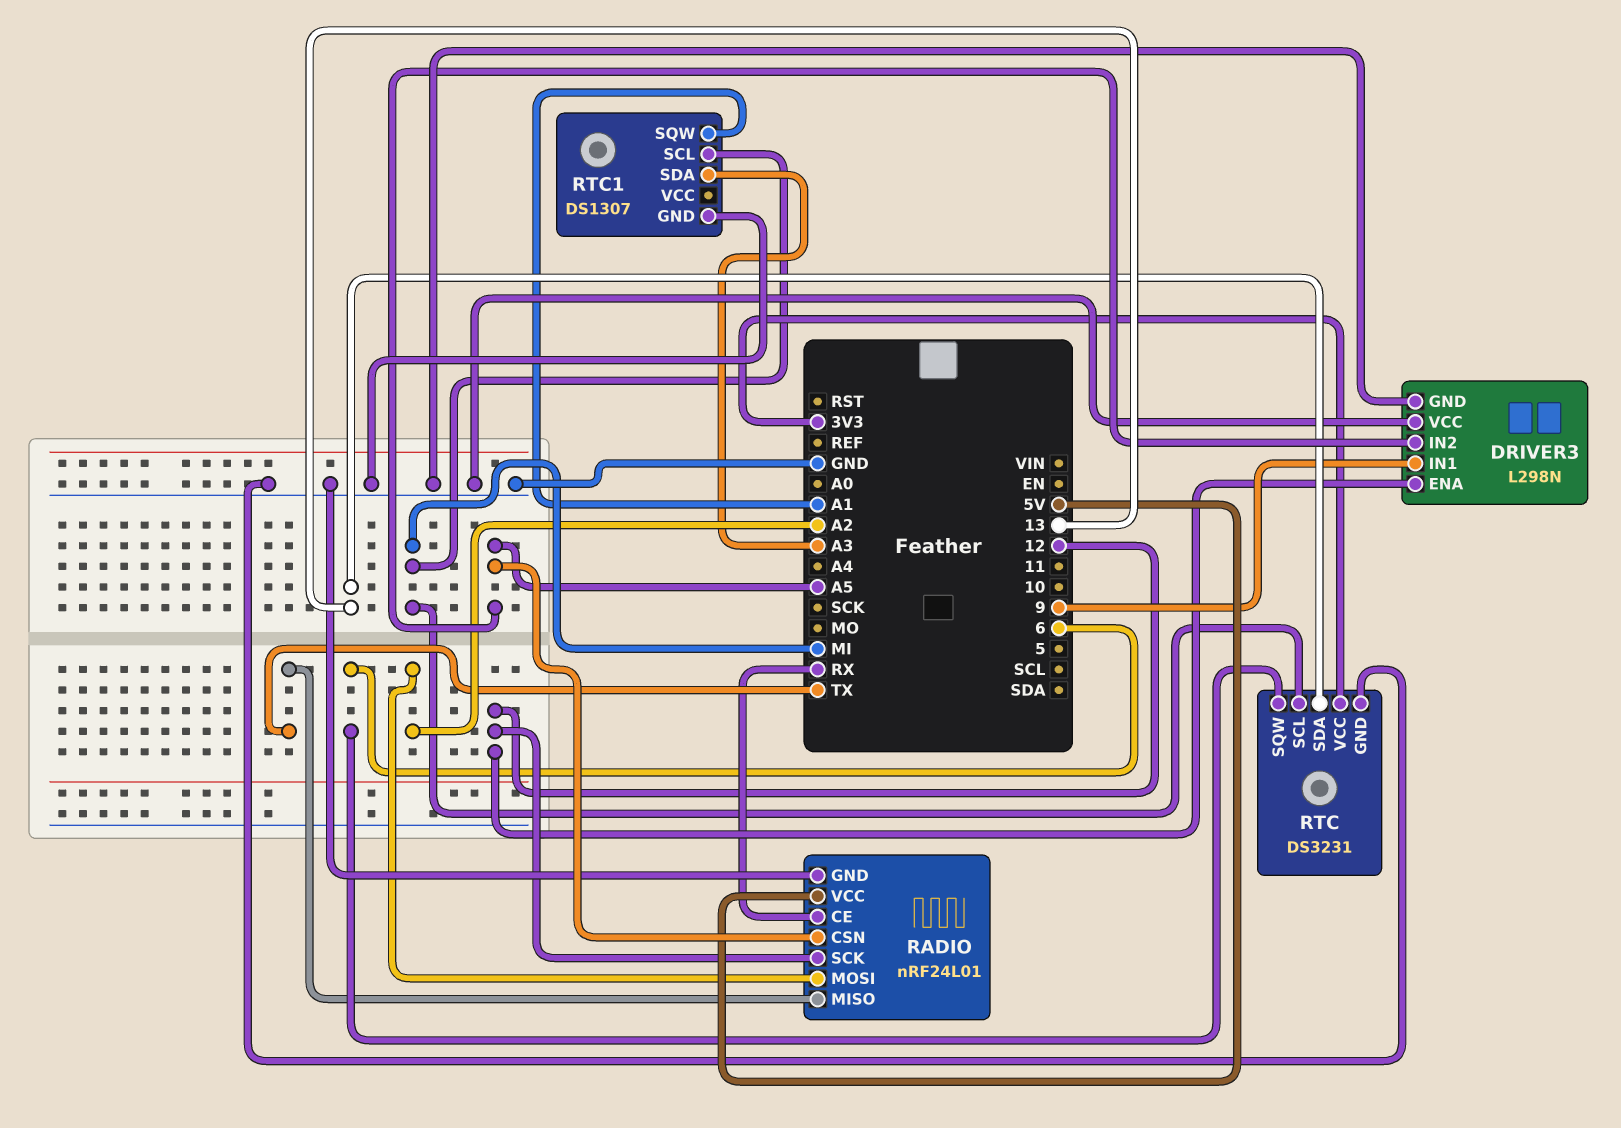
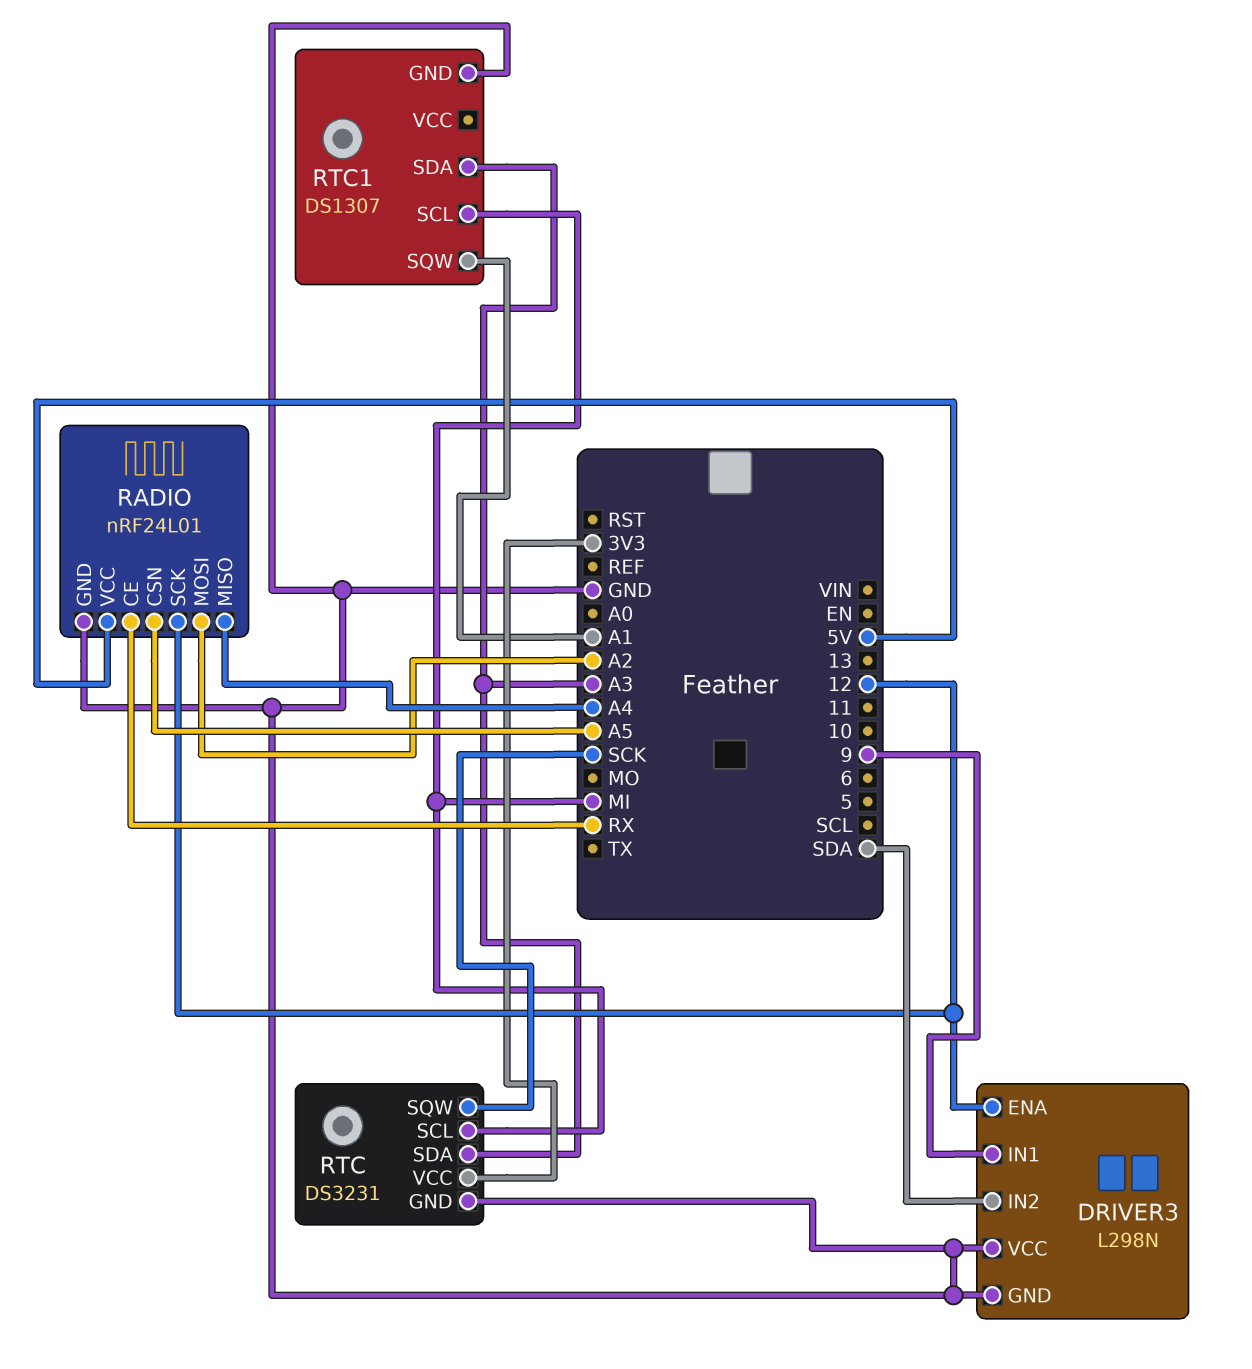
DRIVER3 pin IN2: A5 -> SDA
RADIO pin MISO: TX -> A4
RTC pin SDA: 13 -> A3
RTC pin SQW: 6 -> SCK

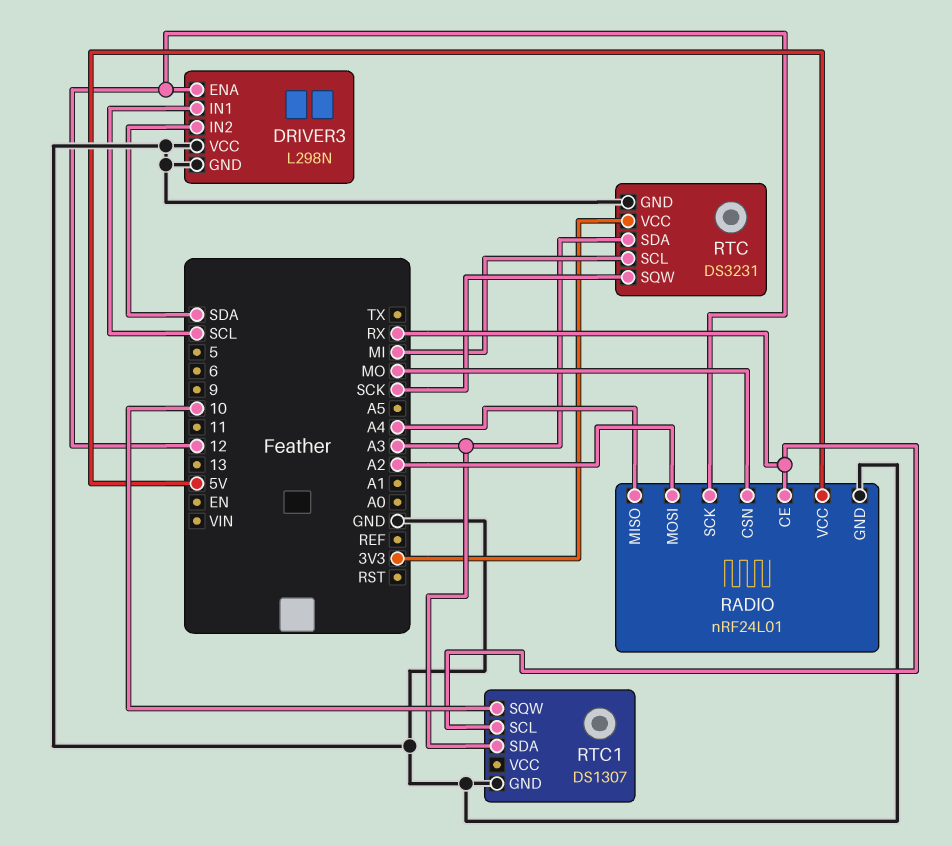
DRIVER3 pin IN1: 9 -> SCL
RADIO pin CSN: A5 -> MO
RTC1 pin SCL: MI -> RX
RTC1 pin SQW: A1 -> 10

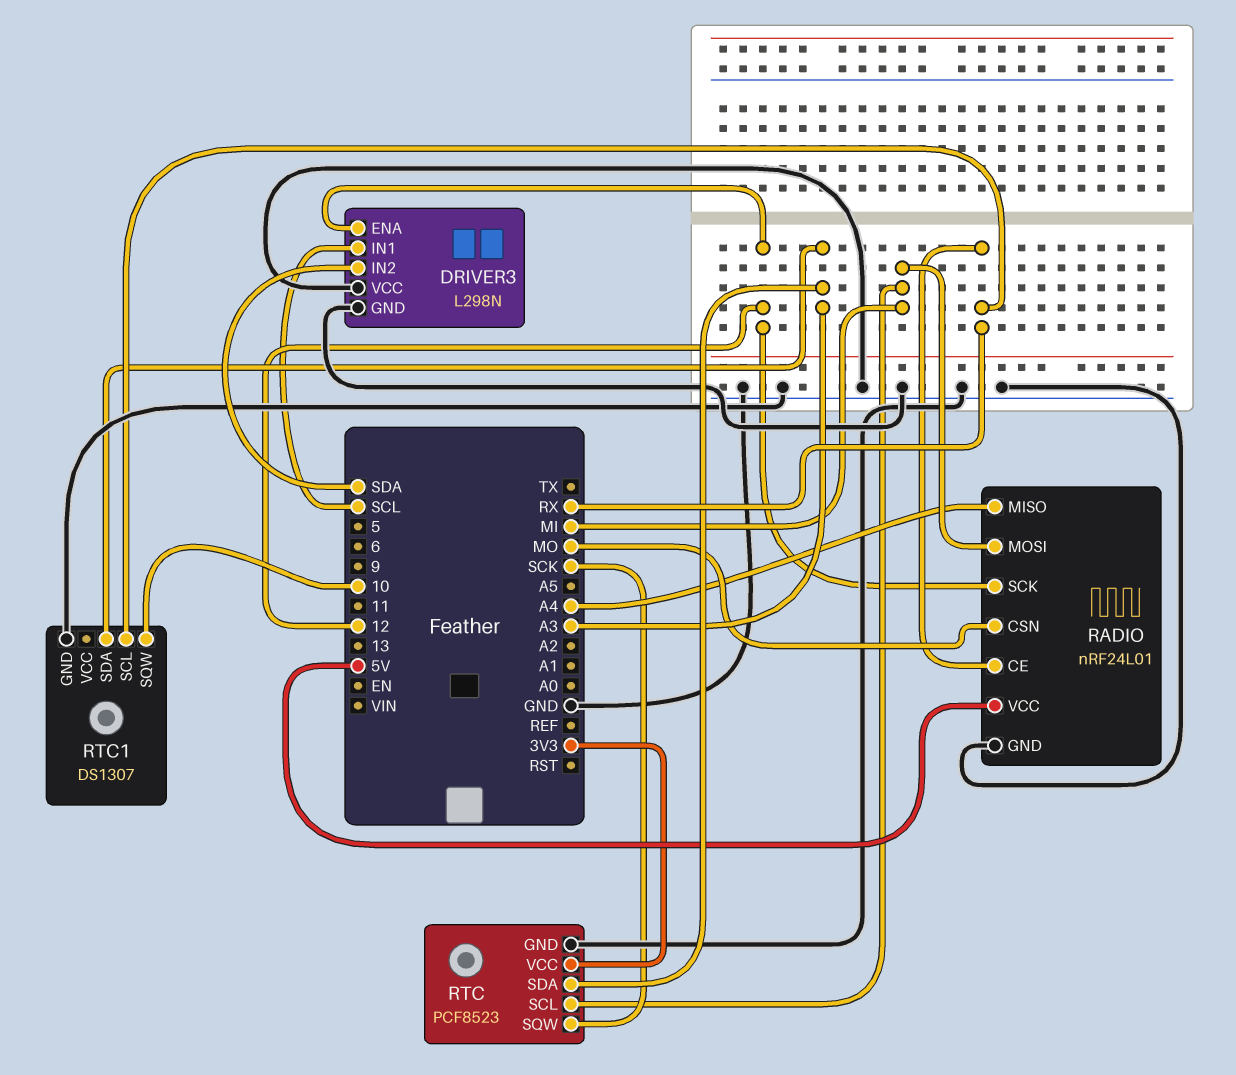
RADIO pin MOSI: A2 -> MI
RTC: DS3231 -> PCF8523

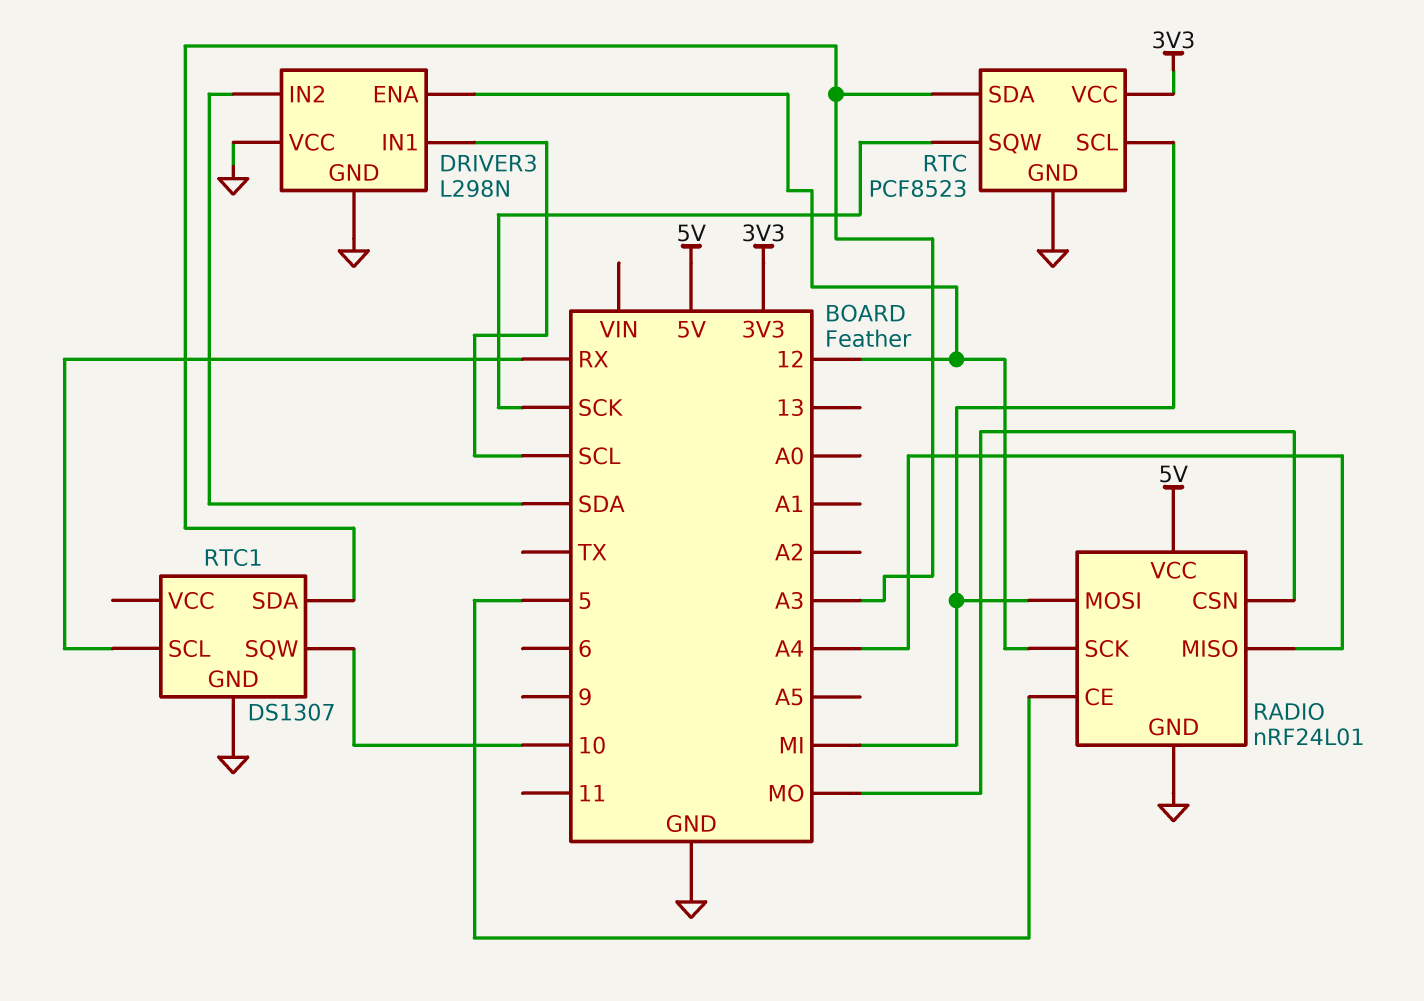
RADIO pin CE: RX -> 5

